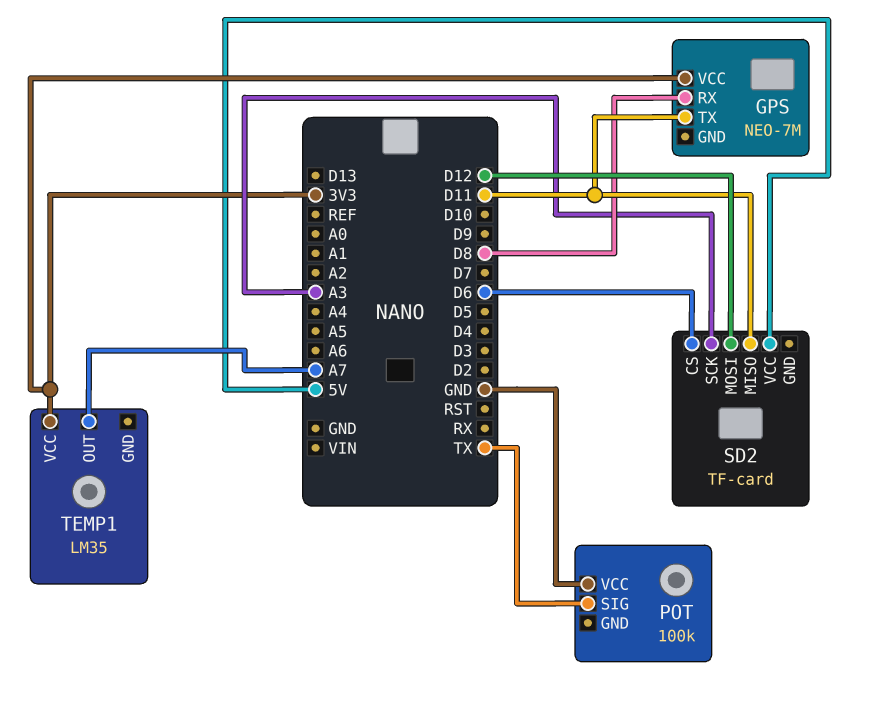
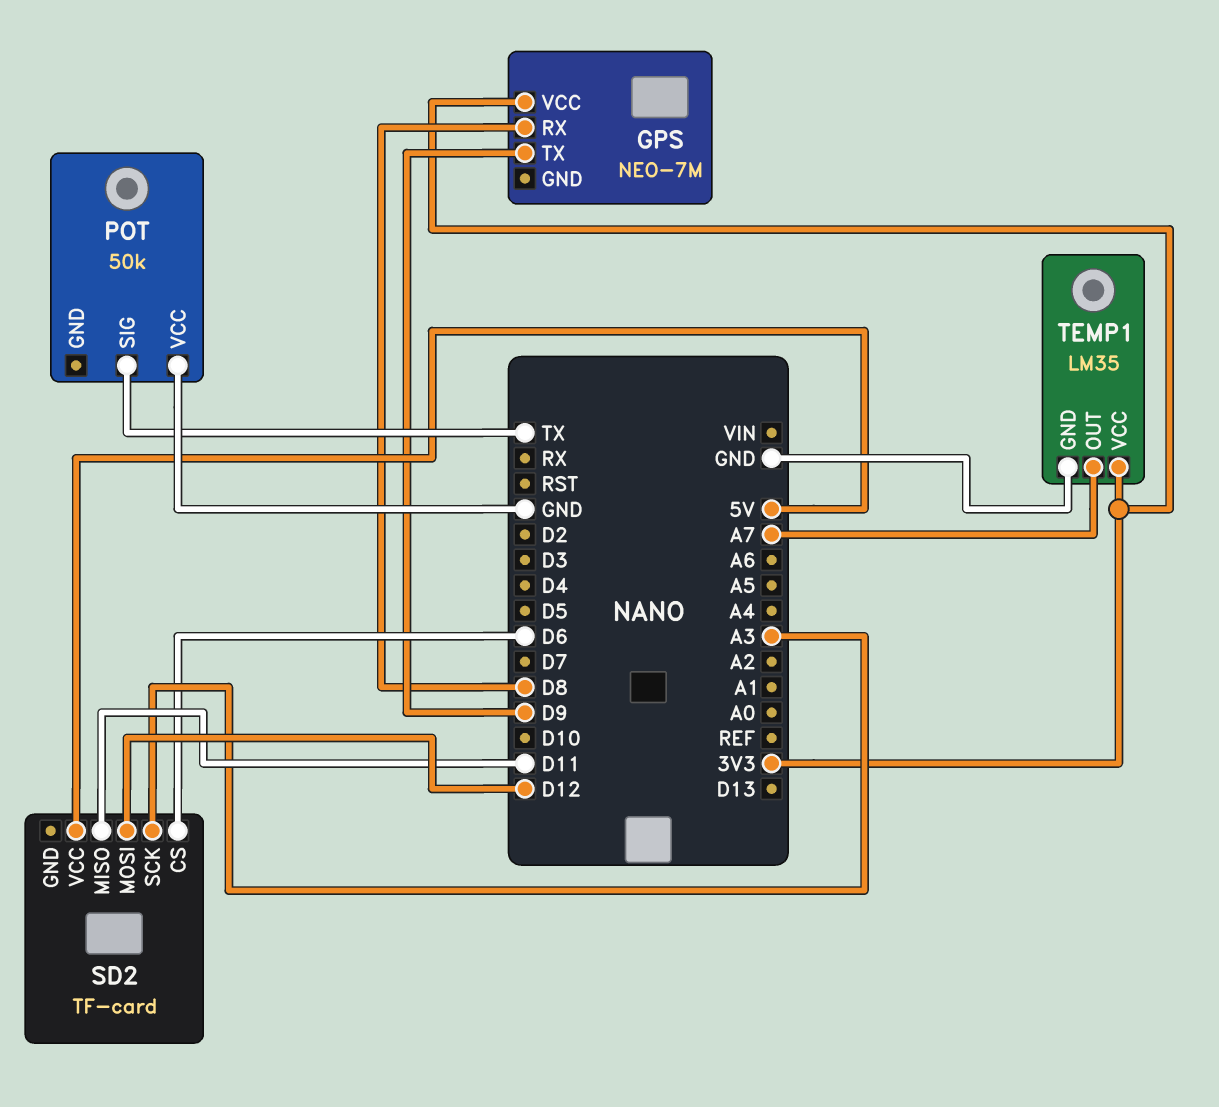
GPS pin TX: D11 -> D9
POT: 100k -> 50k
TEMP1 pin GND: none -> GND

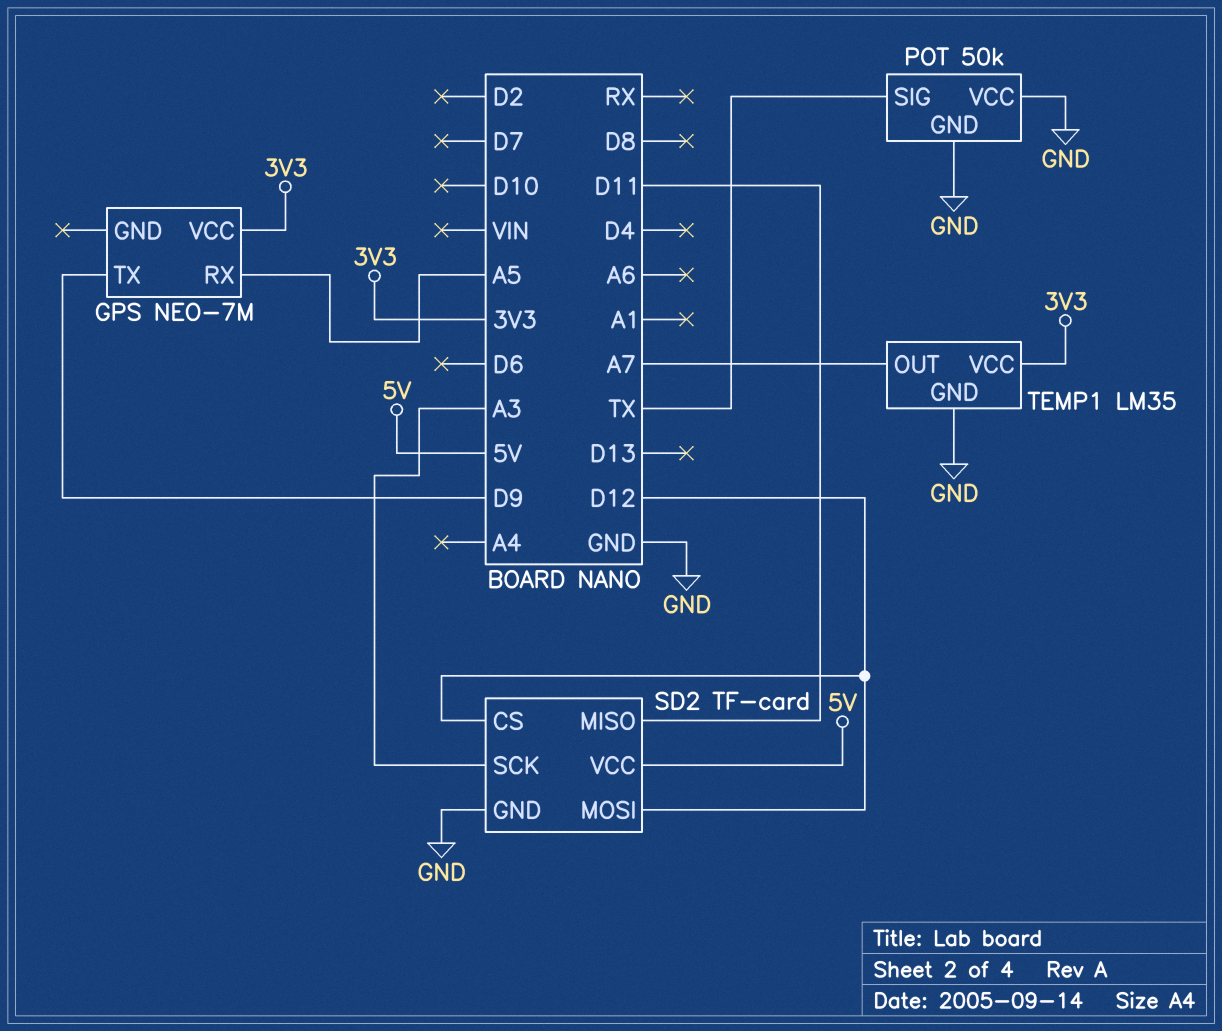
GPS pin RX: D8 -> A5
POT pin GND: none -> GND
SD2 pin CS: D6 -> D12
SD2 pin GND: none -> GND

